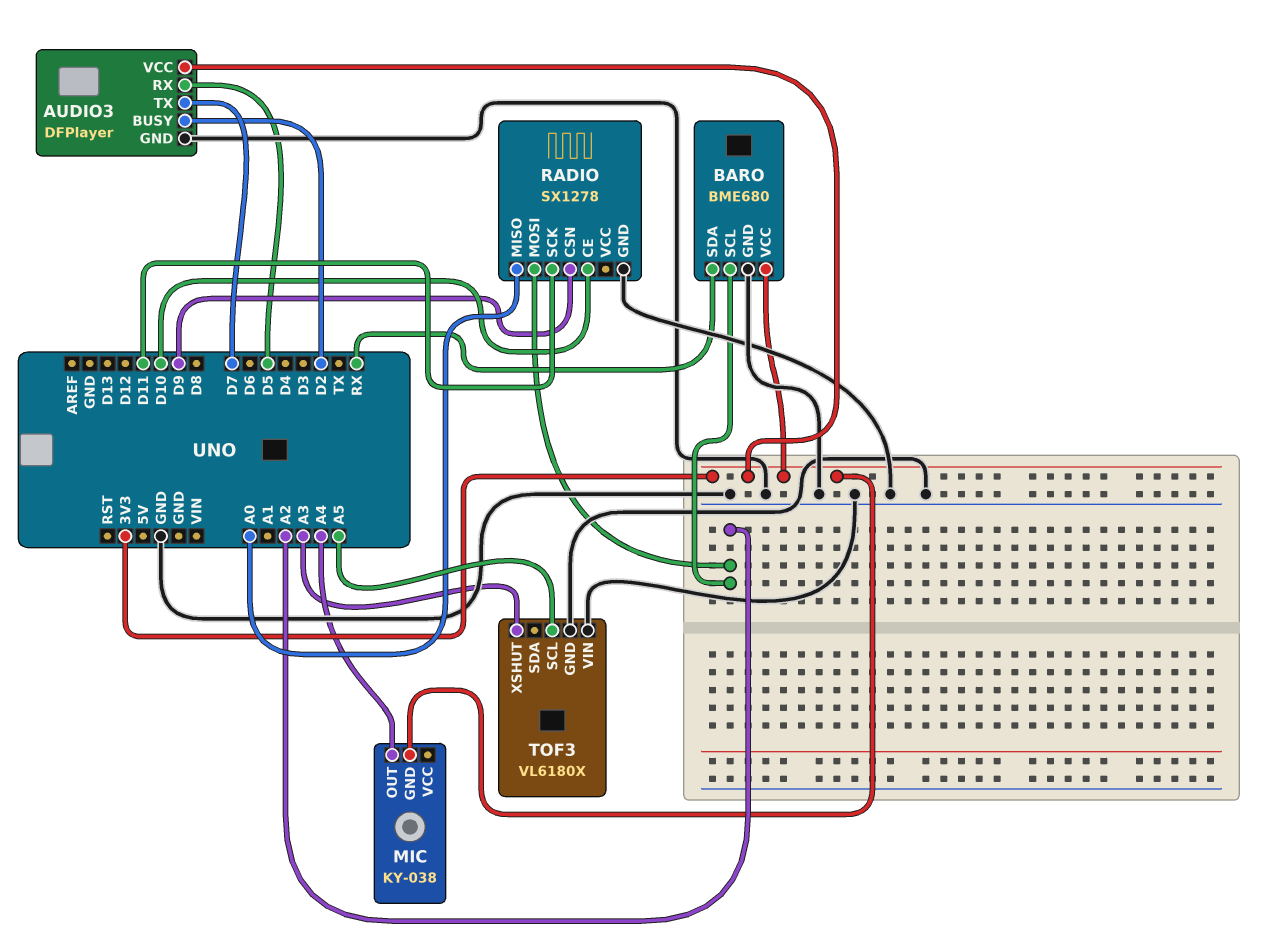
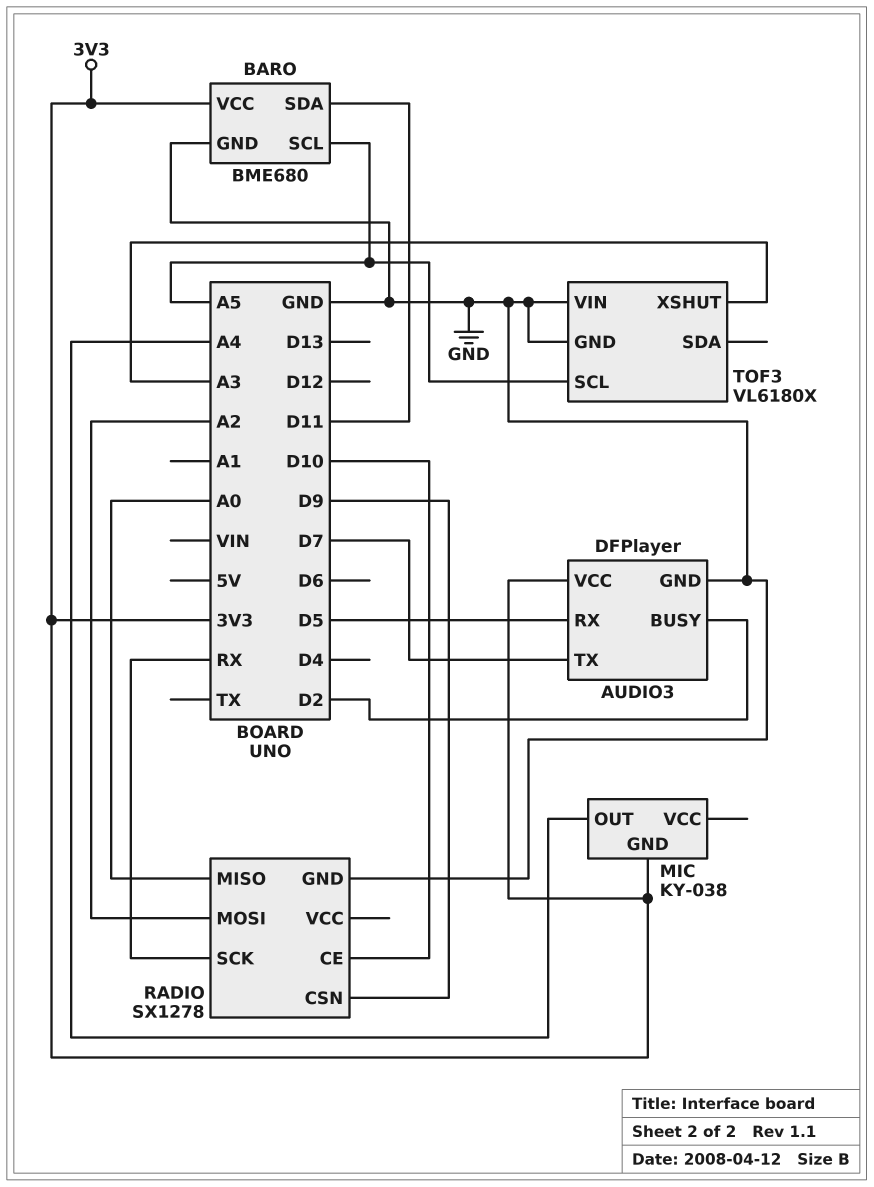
BARO pin SCL: A2 -> A5
BARO pin SDA: RX -> D11
RADIO pin SCK: D11 -> RX

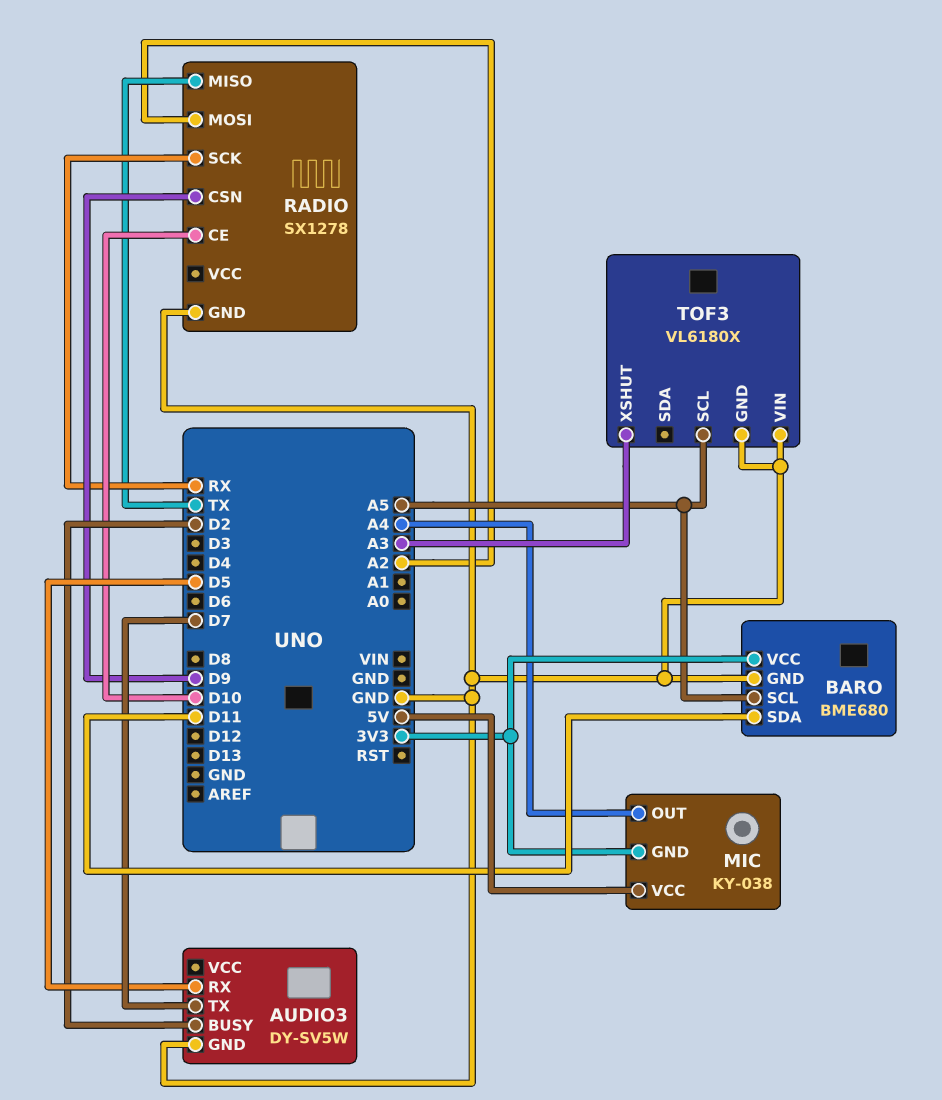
AUDIO3: DFPlayer -> DY-SV5W
AUDIO3 pin VCC: 3V3 -> none
MIC pin VCC: none -> 5V
RADIO pin MISO: A0 -> TX

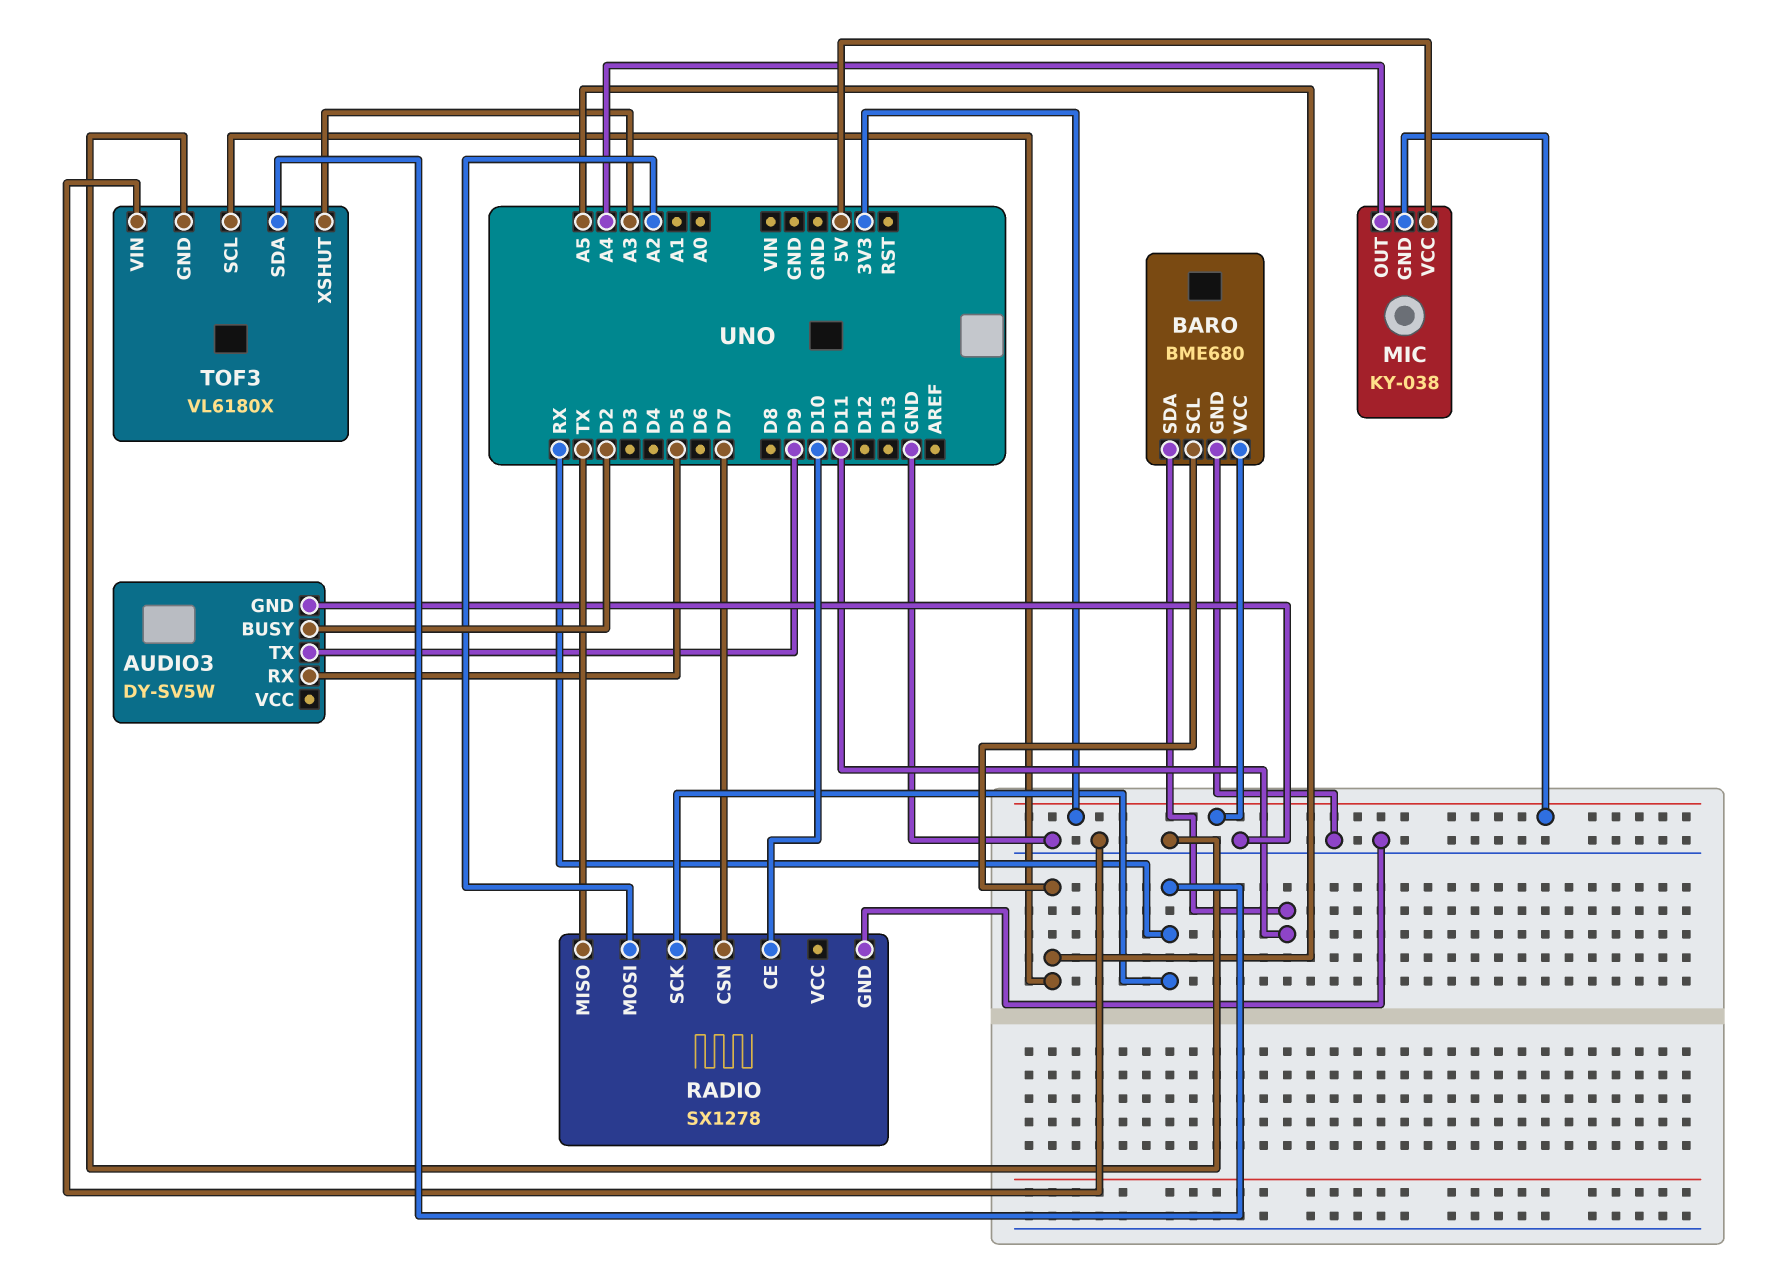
AUDIO3 pin TX: D7 -> D9
RADIO pin CSN: D9 -> D7
TOF3 pin SDA: none -> RX

